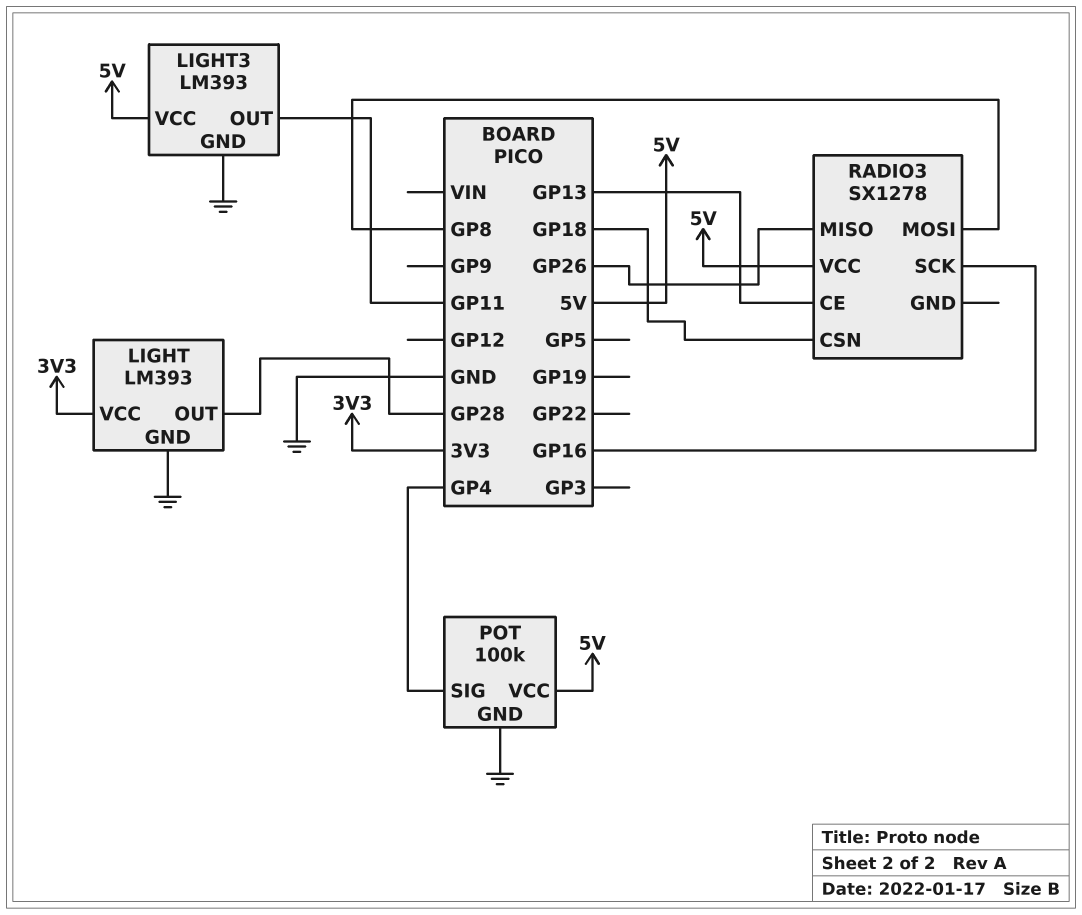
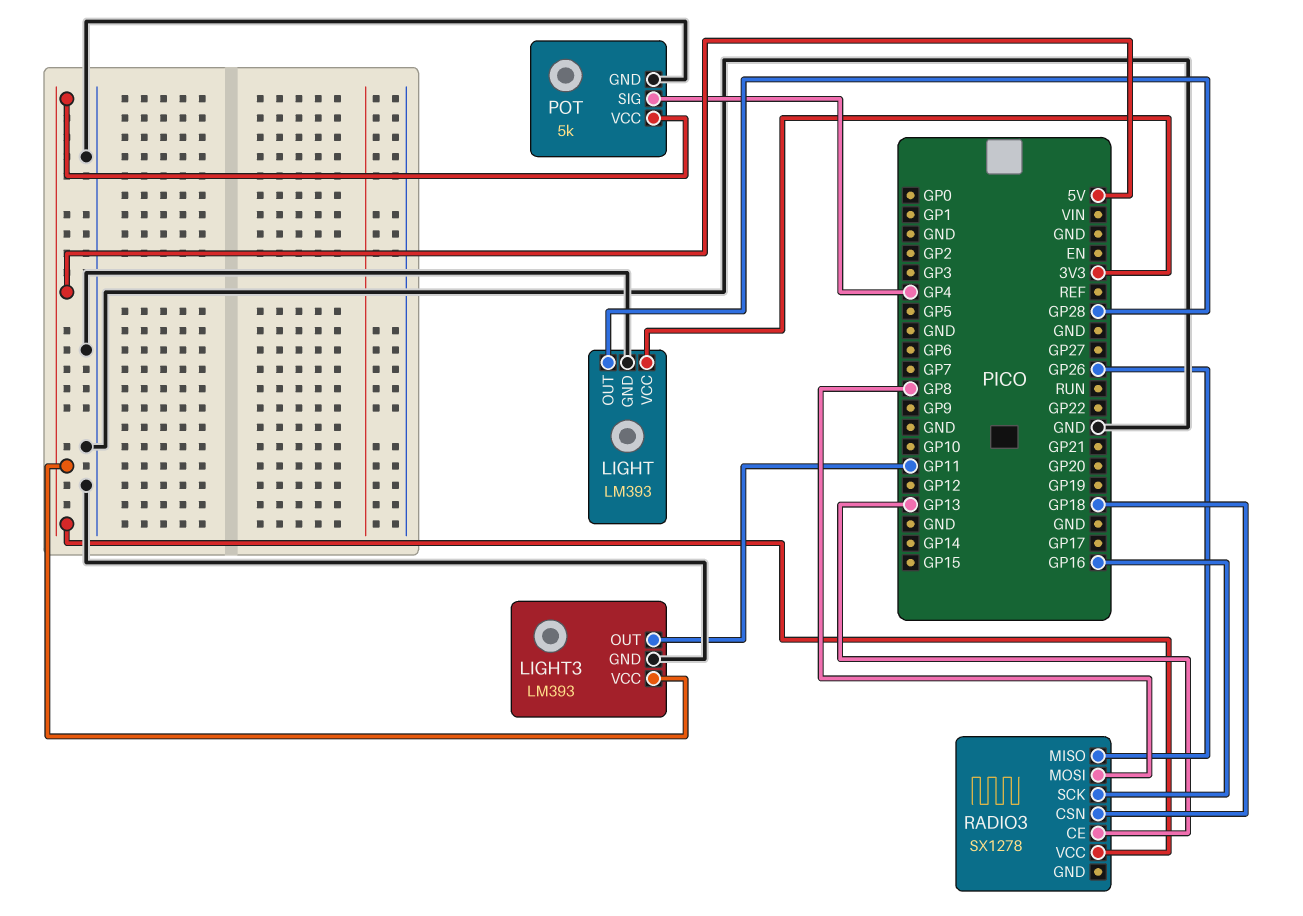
POT: 100k -> 5k

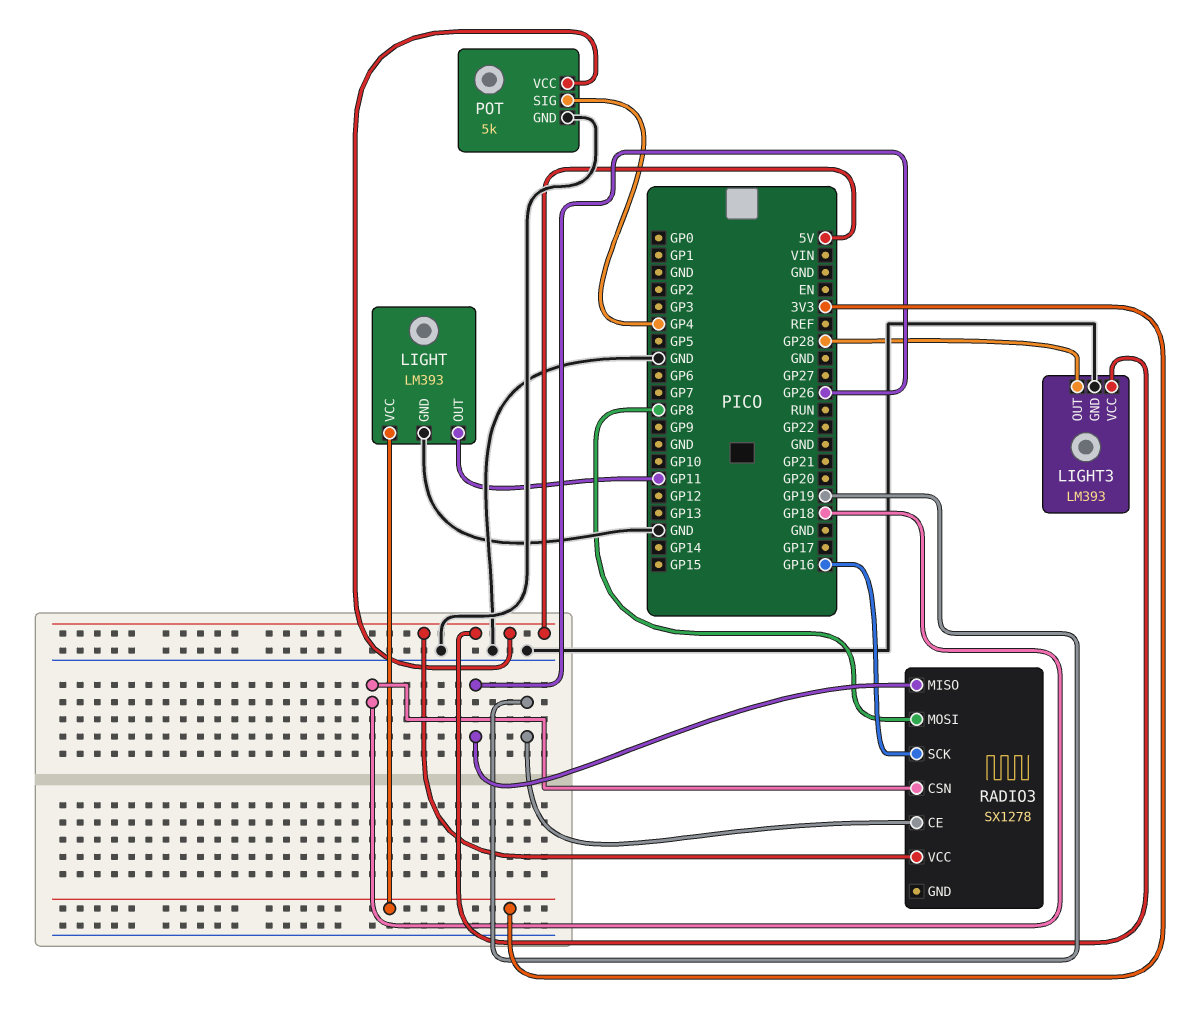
LIGHT pin OUT: GP28 -> GP11
LIGHT3 pin OUT: GP11 -> GP28
RADIO3 pin CE: GP13 -> GP19

